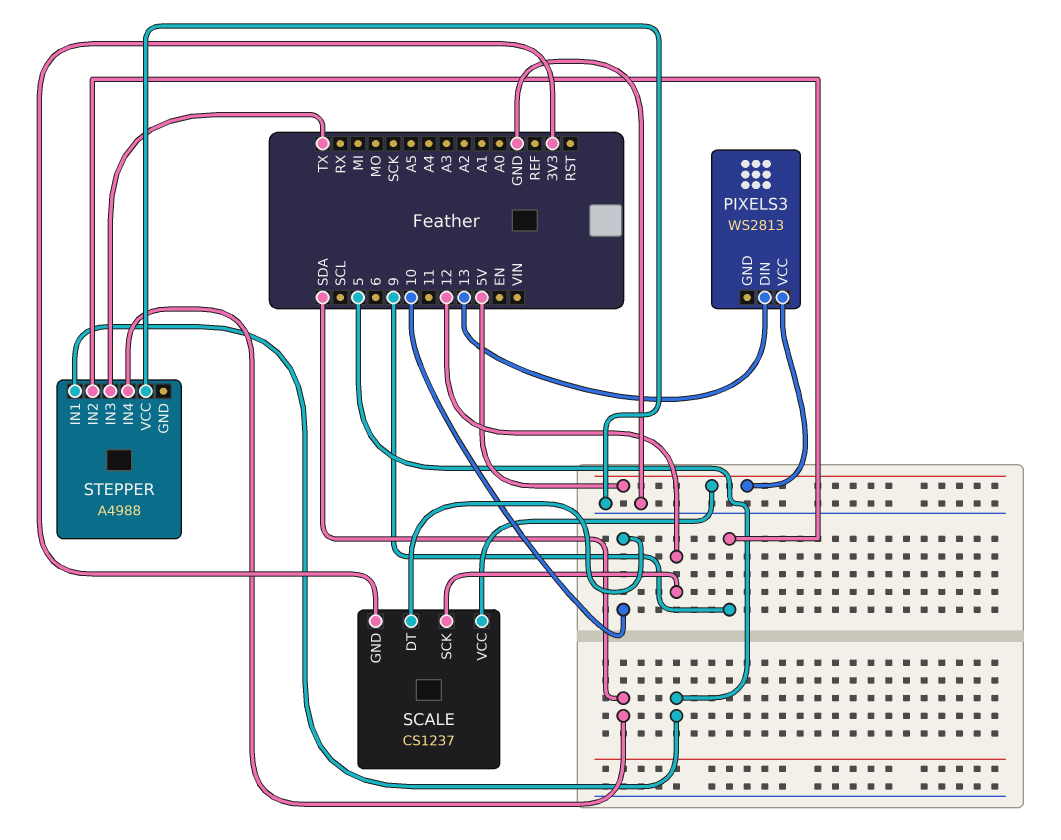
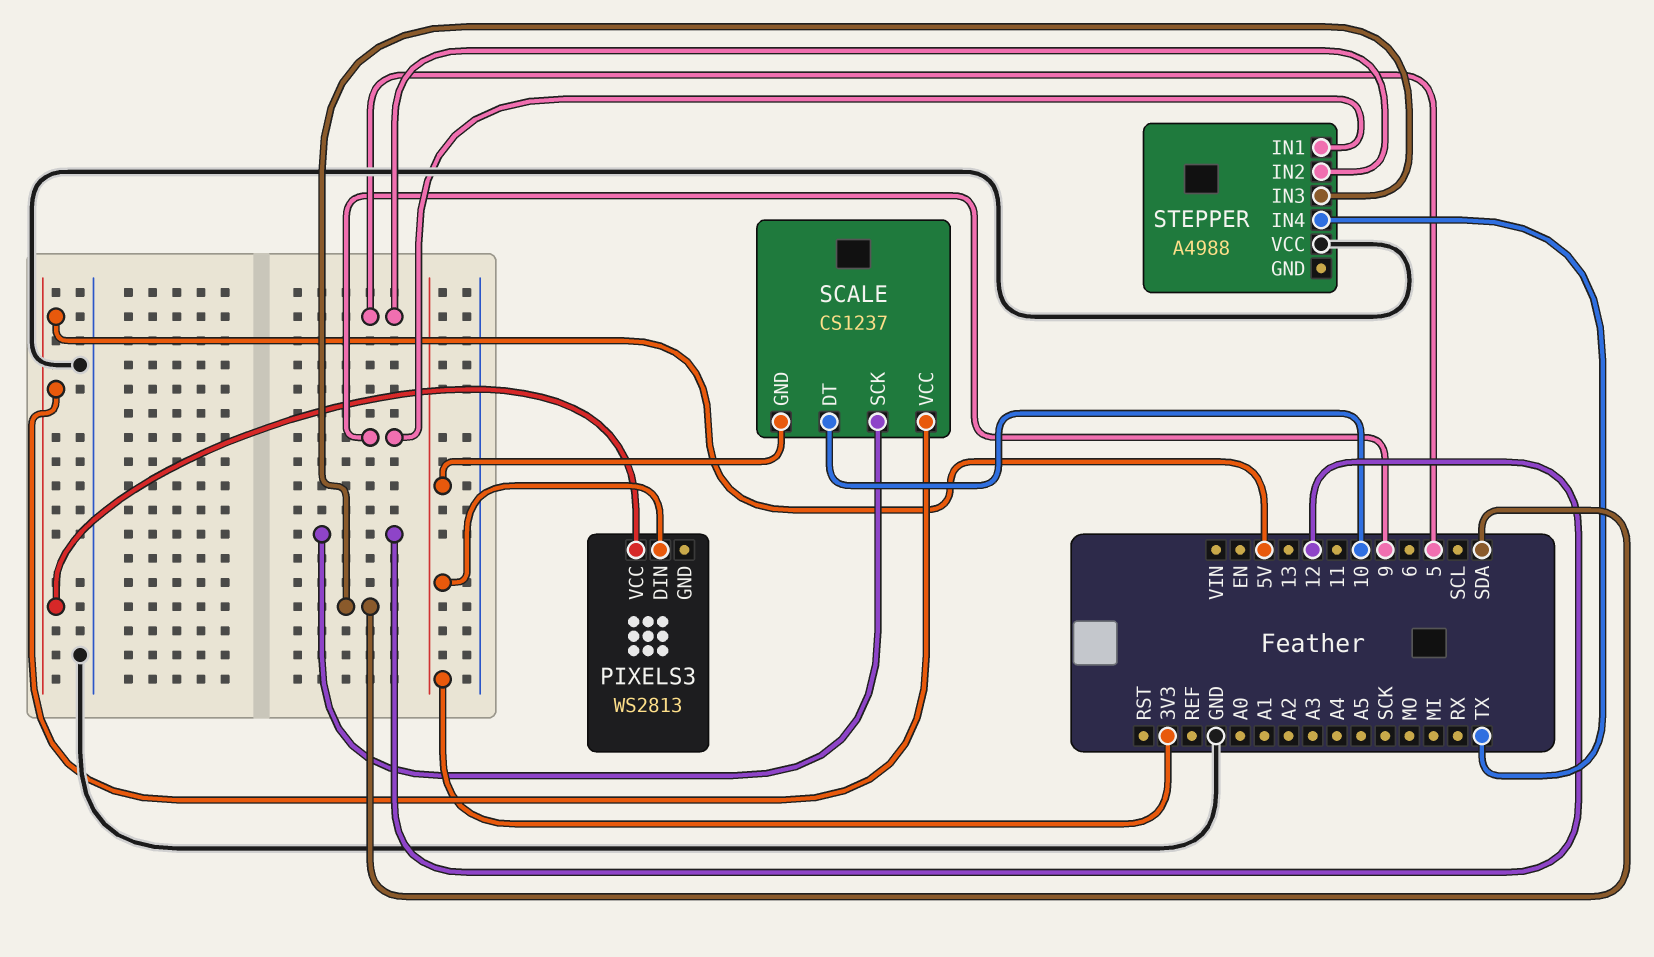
PIXELS3 pin DIN: 13 -> 3V3
STEPPER pin IN1: 5 -> 9
STEPPER pin IN2: 9 -> 5
STEPPER pin IN3: TX -> SDA
STEPPER pin IN4: SDA -> TX

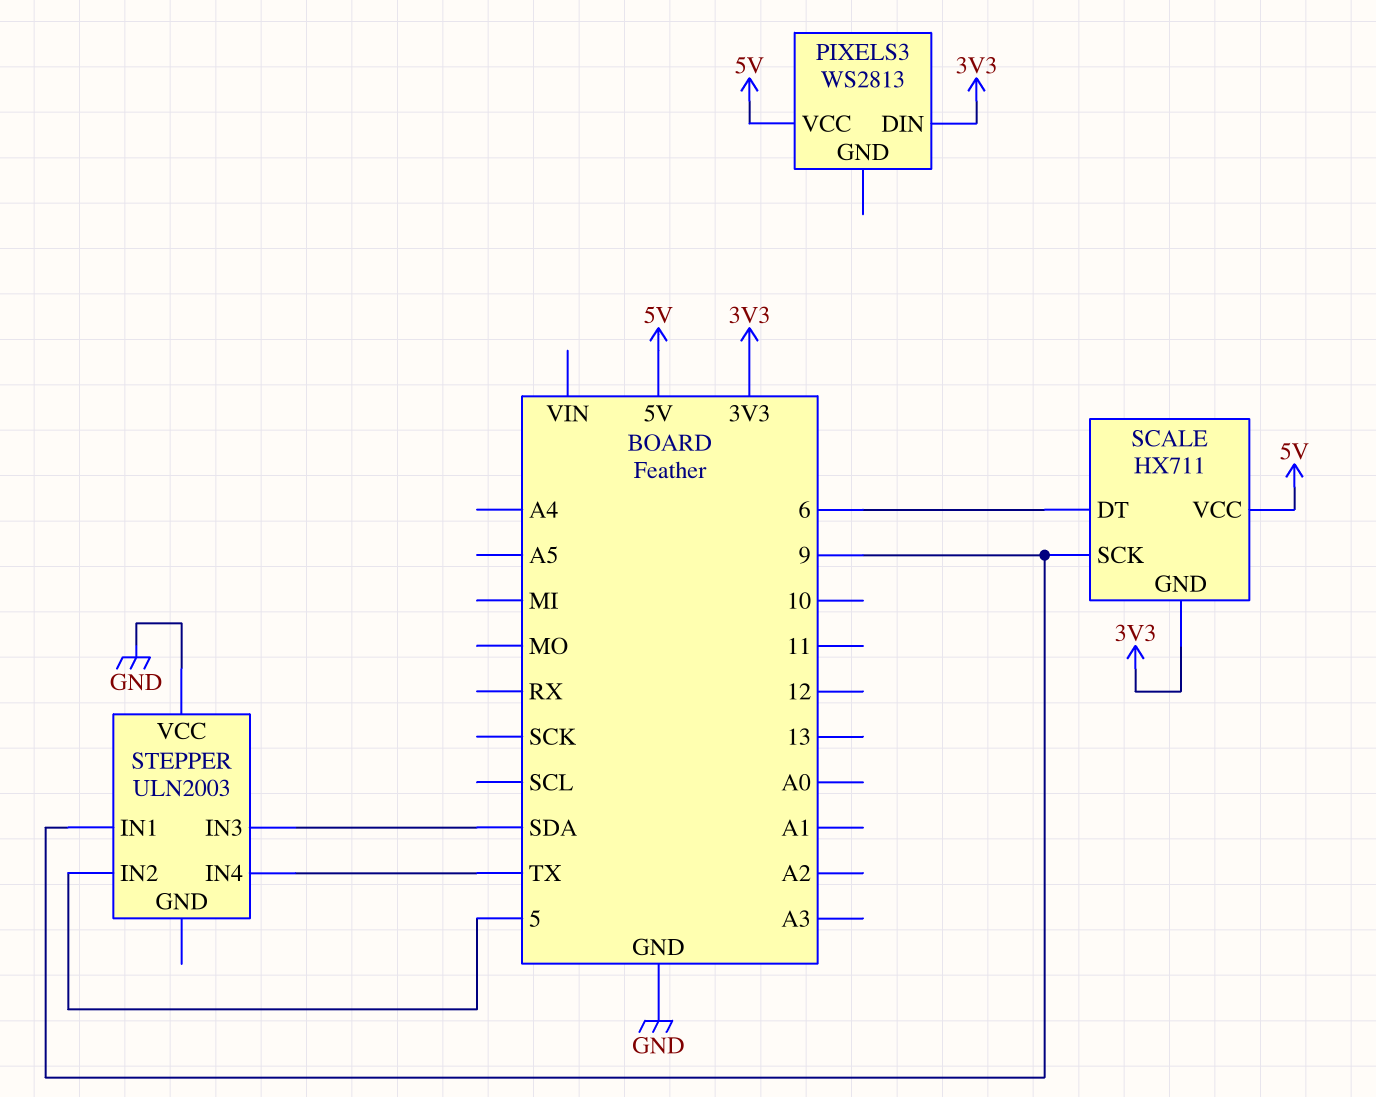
SCALE: CS1237 -> HX711
SCALE pin DT: 10 -> 6
SCALE pin SCK: 12 -> 9
STEPPER: A4988 -> ULN2003

